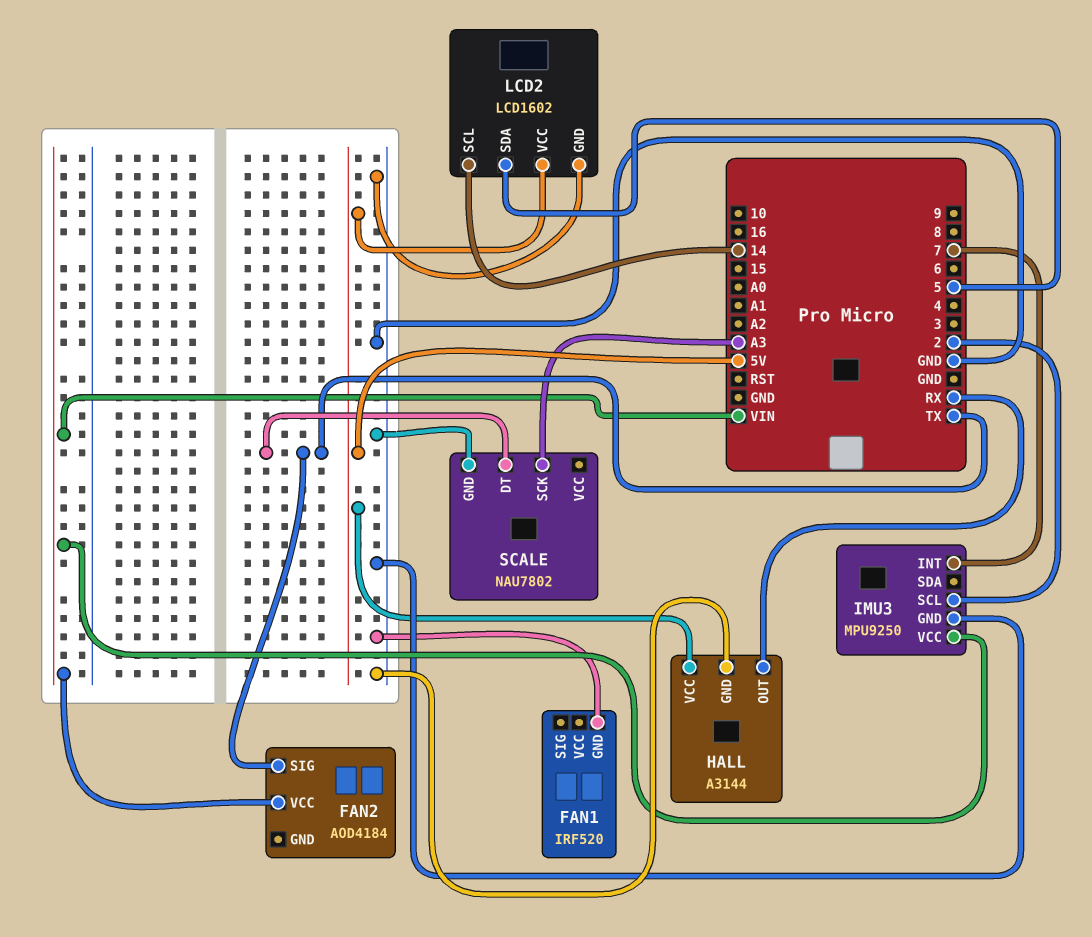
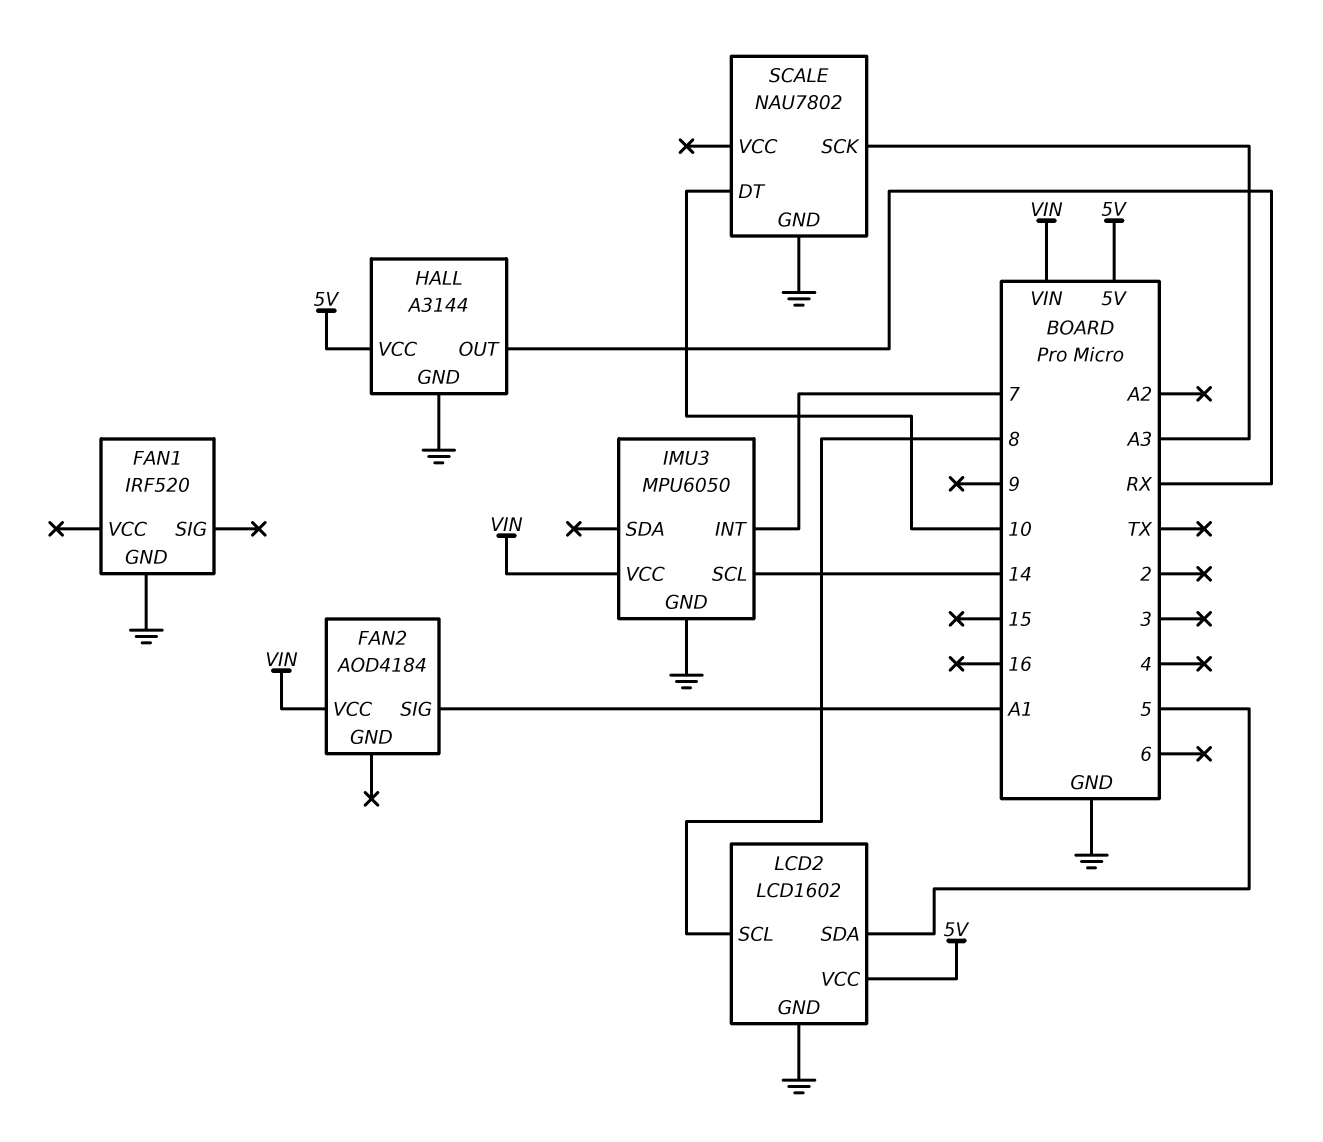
FAN2 pin SIG: TX -> A1
IMU3: MPU9250 -> MPU6050
IMU3 pin SCL: 2 -> 14
LCD2 pin SCL: 14 -> 8
SCALE pin DT: TX -> 10

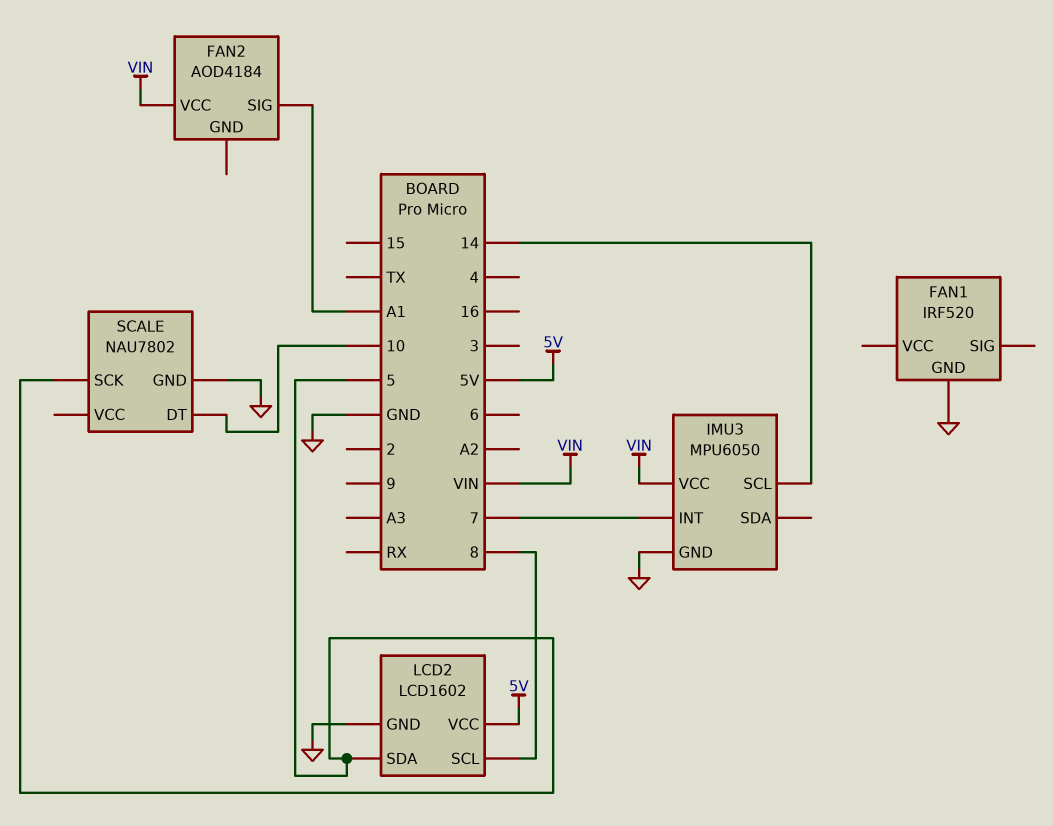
HALL: A3144 -> none
HALL pin GND: GND -> none
HALL pin OUT: RX -> none
HALL pin VCC: 5V -> none
SCALE pin SCK: A3 -> 5

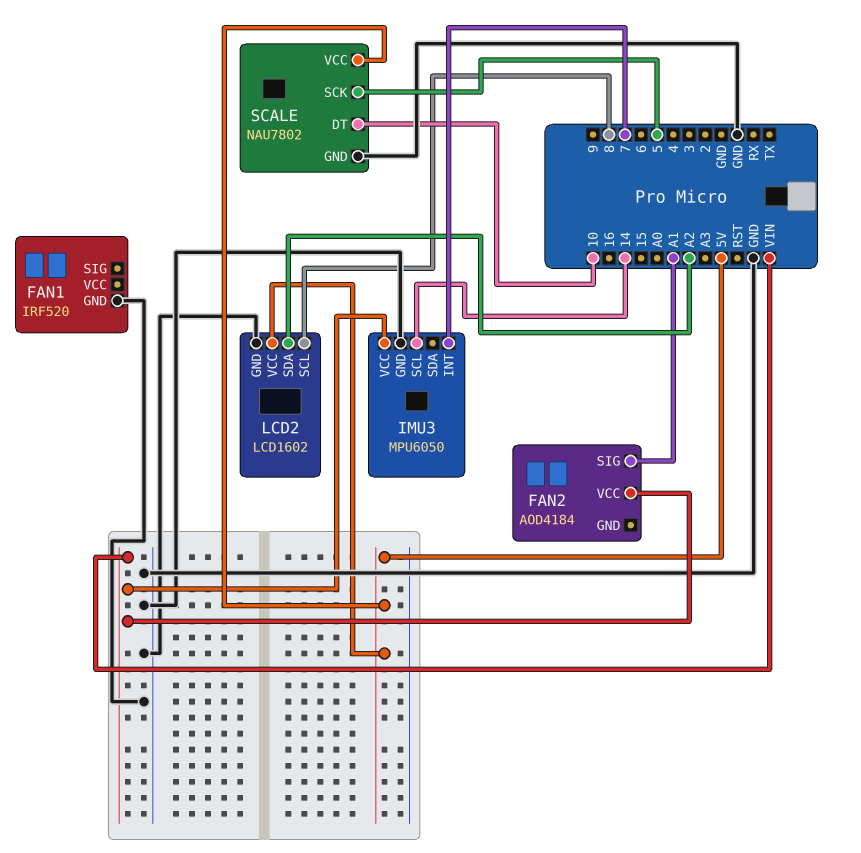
LCD2 pin SDA: 5 -> A2
SCALE pin VCC: none -> 5V

